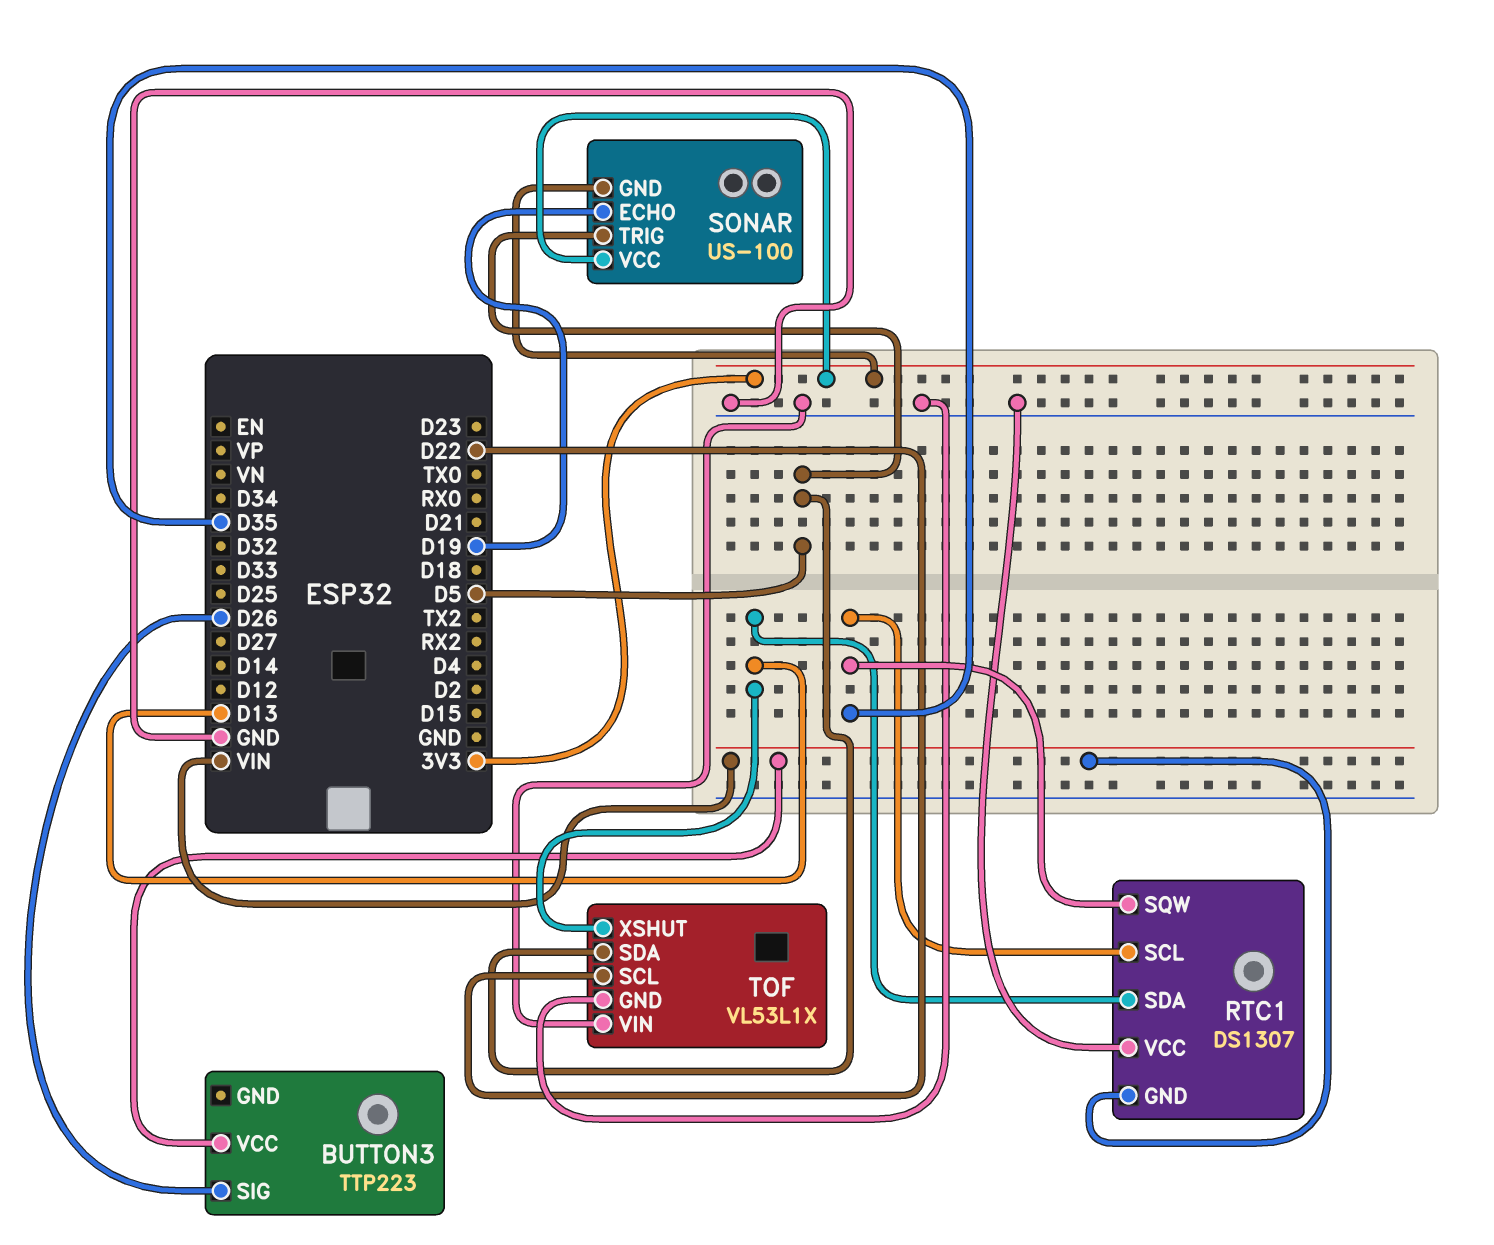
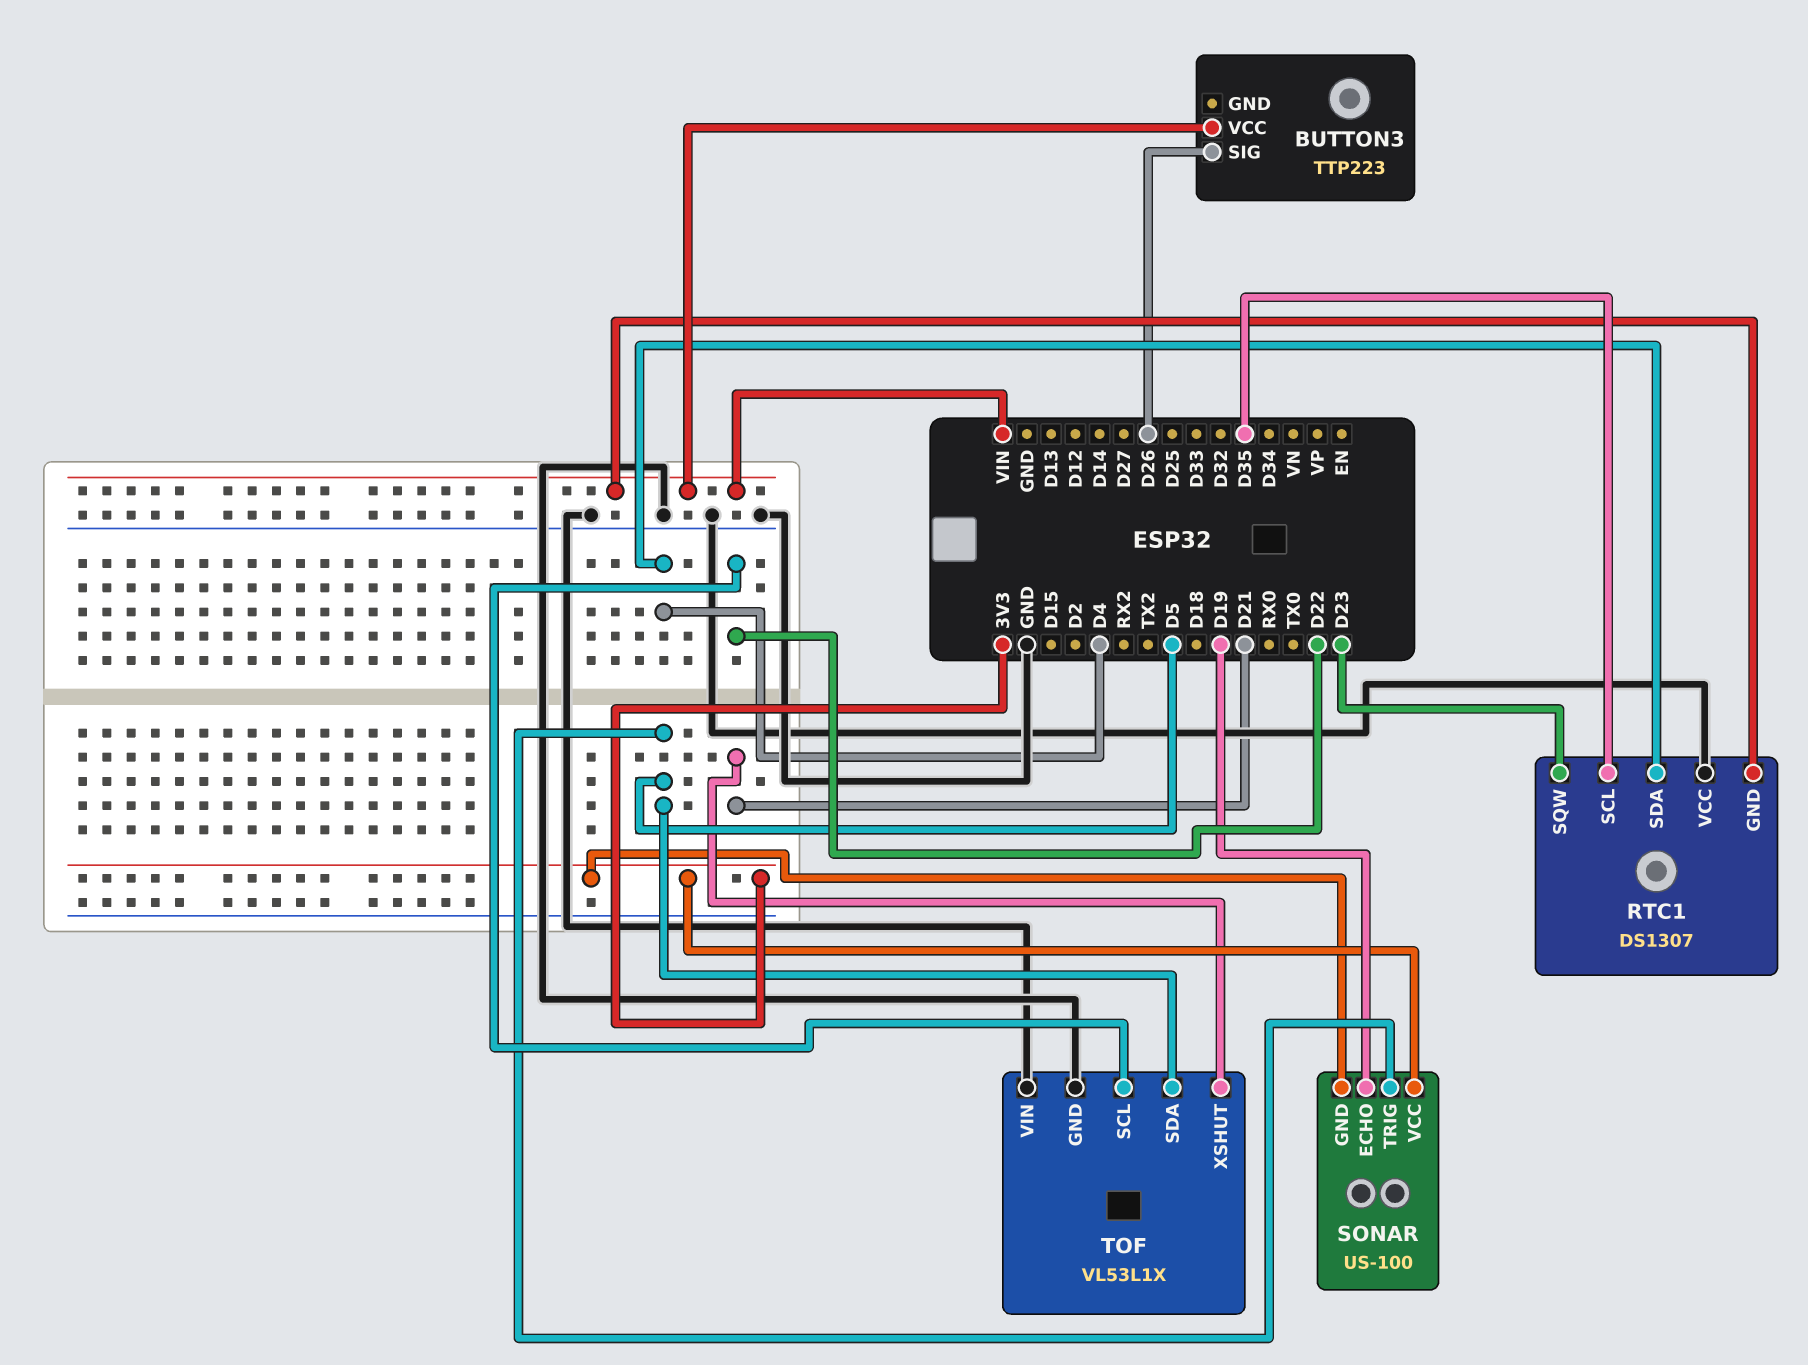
RTC1 pin SDA: D13 -> D4
RTC1 pin SQW: D35 -> D23
TOF pin XSHUT: D13 -> D21

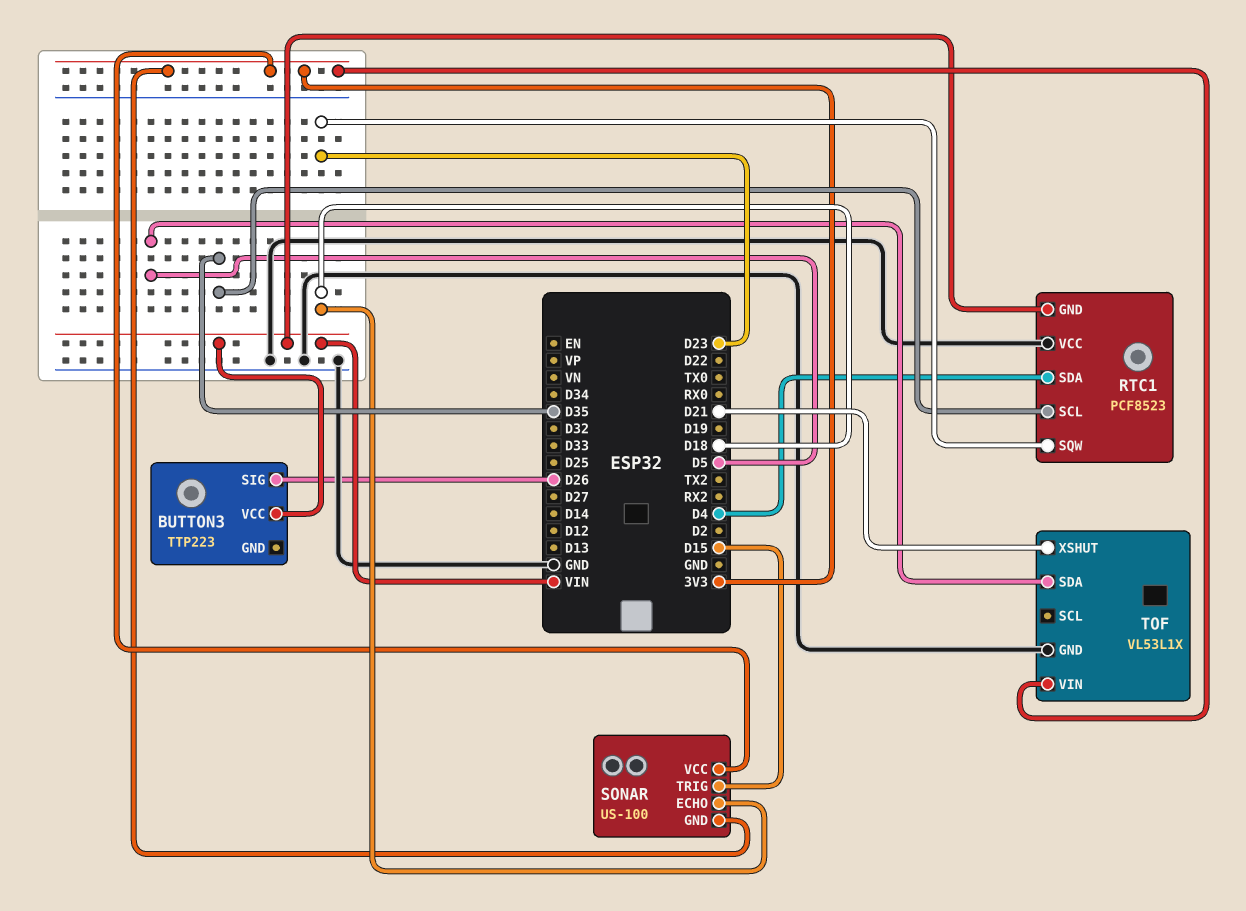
RTC1: DS1307 -> PCF8523
SONAR pin ECHO: D19 -> D18
SONAR pin TRIG: D5 -> D15
TOF pin SCL: D22 -> none
TOF pin VIN: GND -> 3V3

